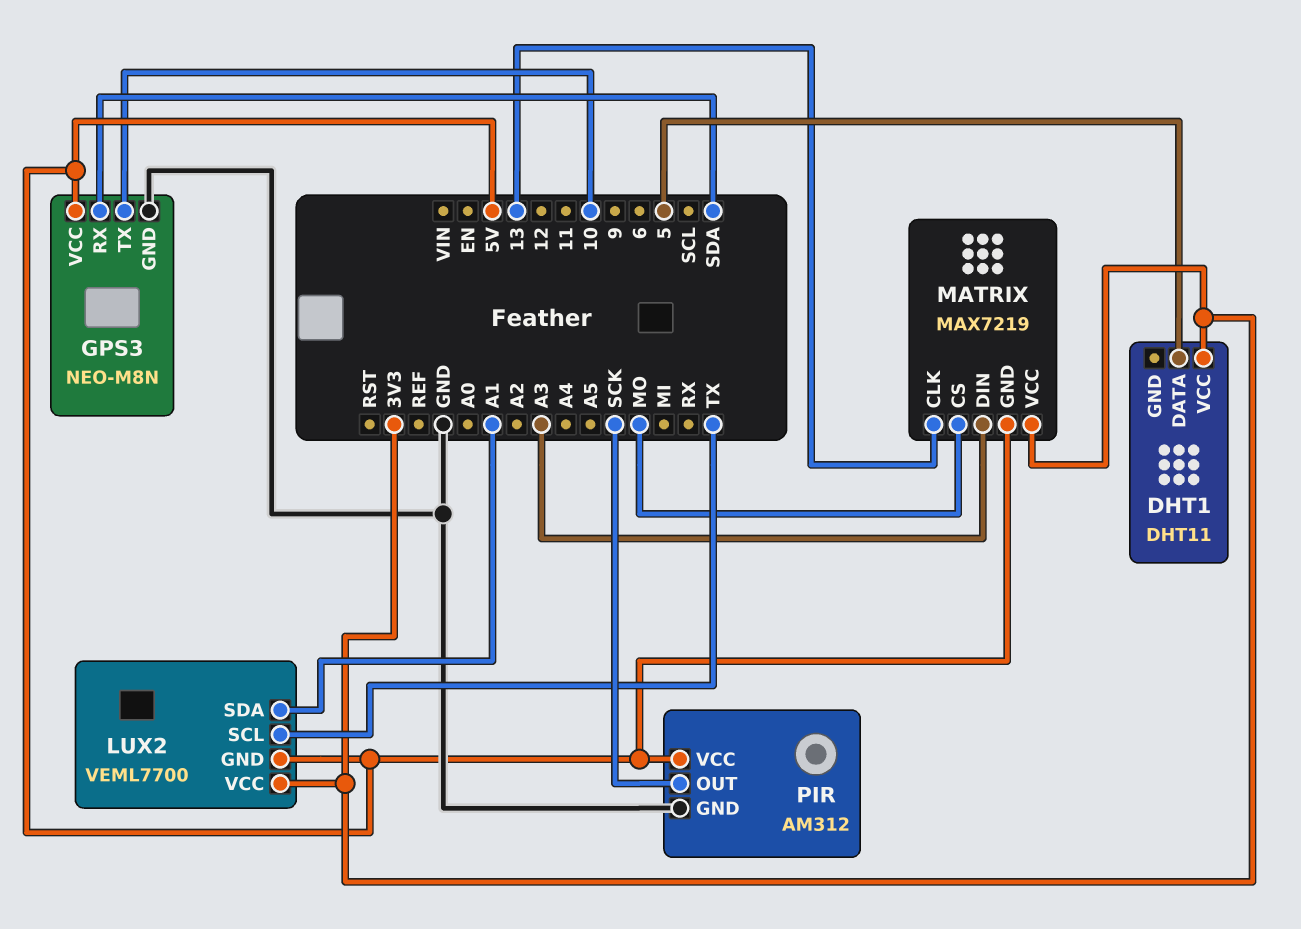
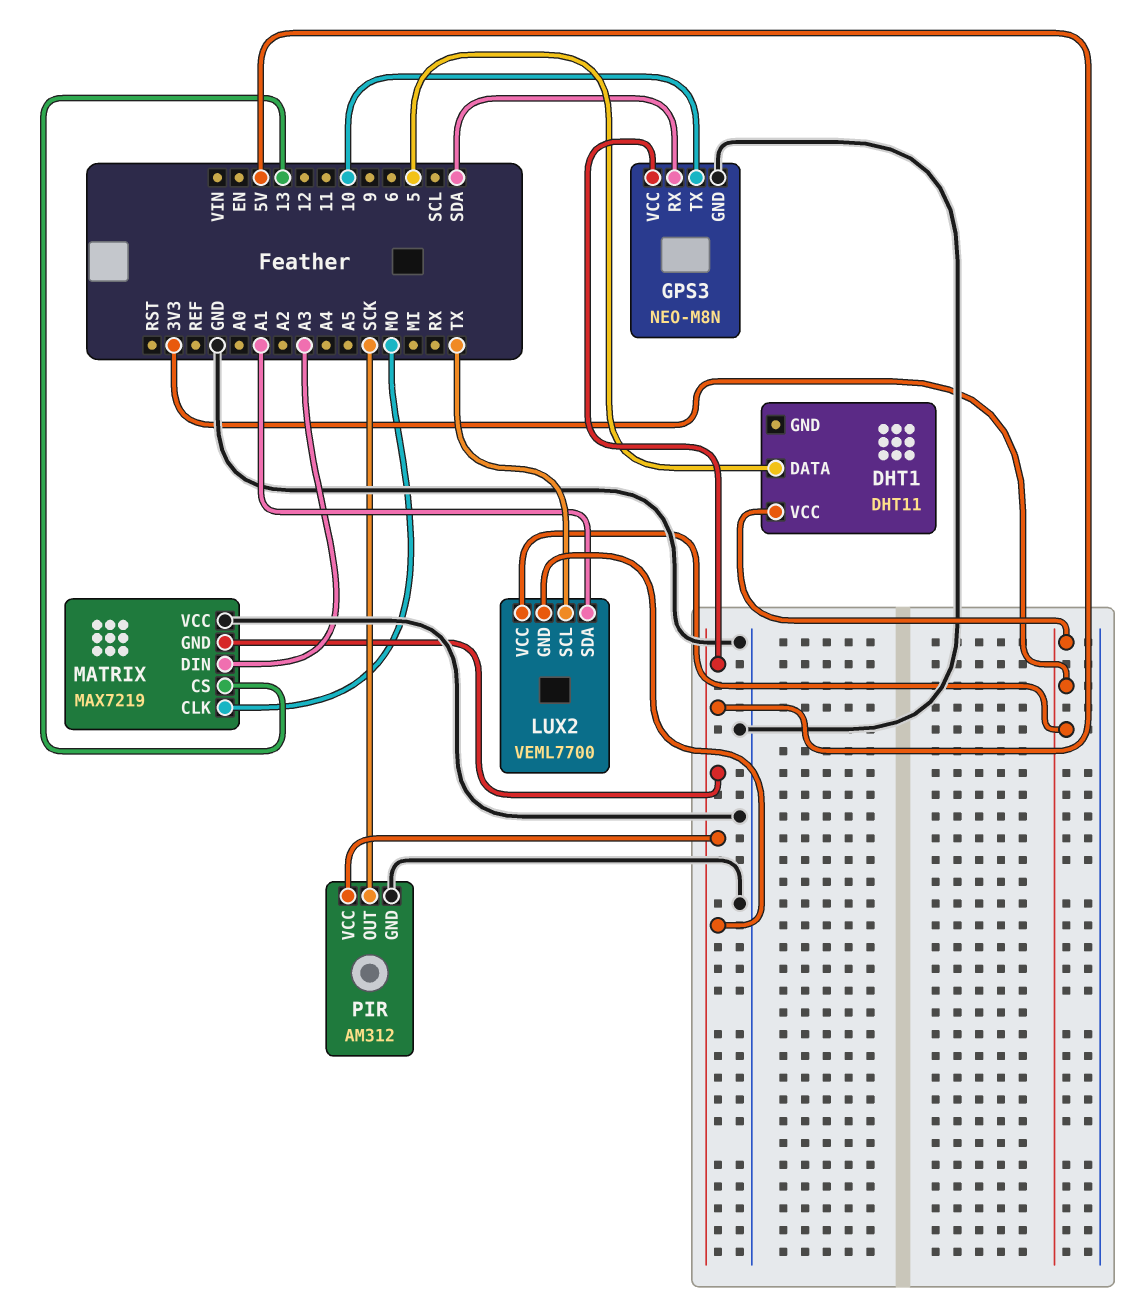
MATRIX pin CLK: 13 -> MO
MATRIX pin CS: MO -> 13
MATRIX pin VCC: 3V3 -> GND

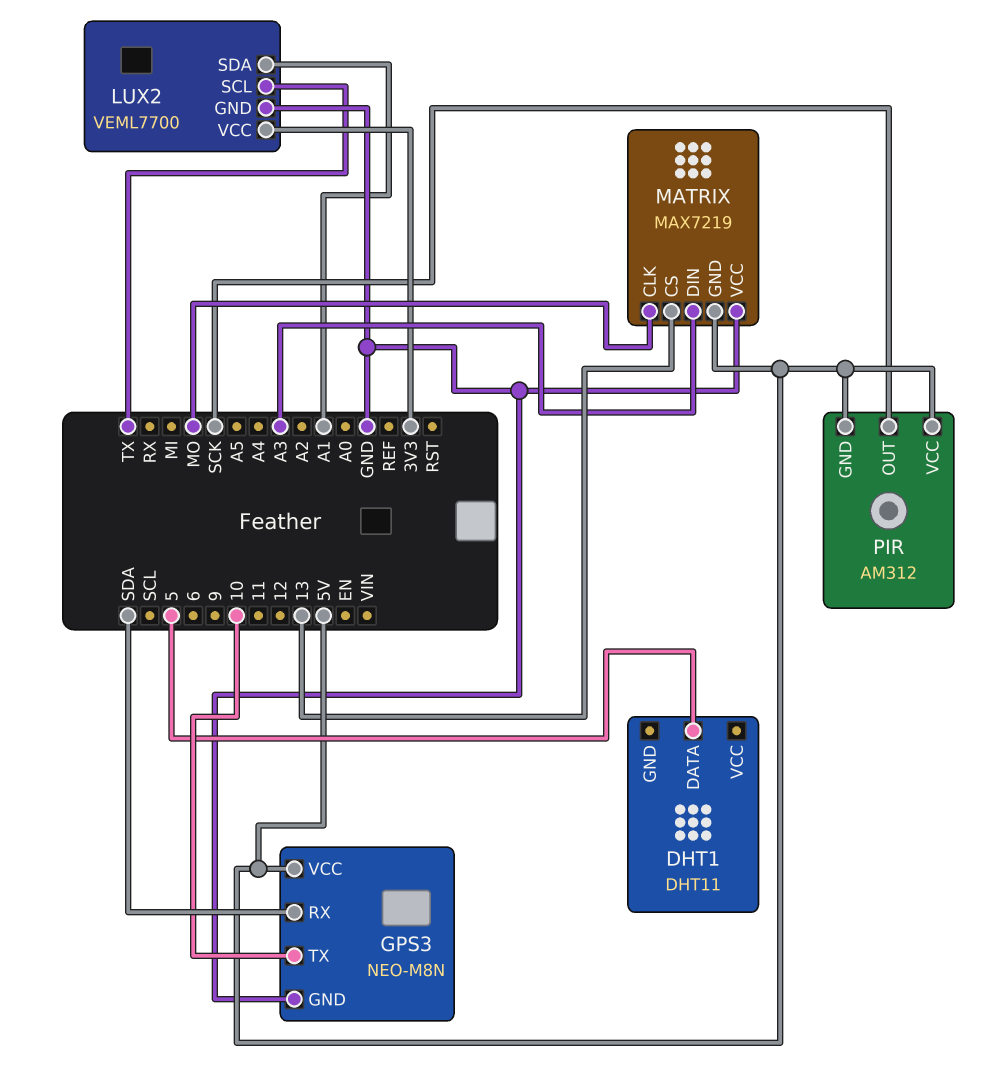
DHT1 pin VCC: 3V3 -> none
LUX2 pin GND: 5V -> GND
PIR pin GND: GND -> 5V

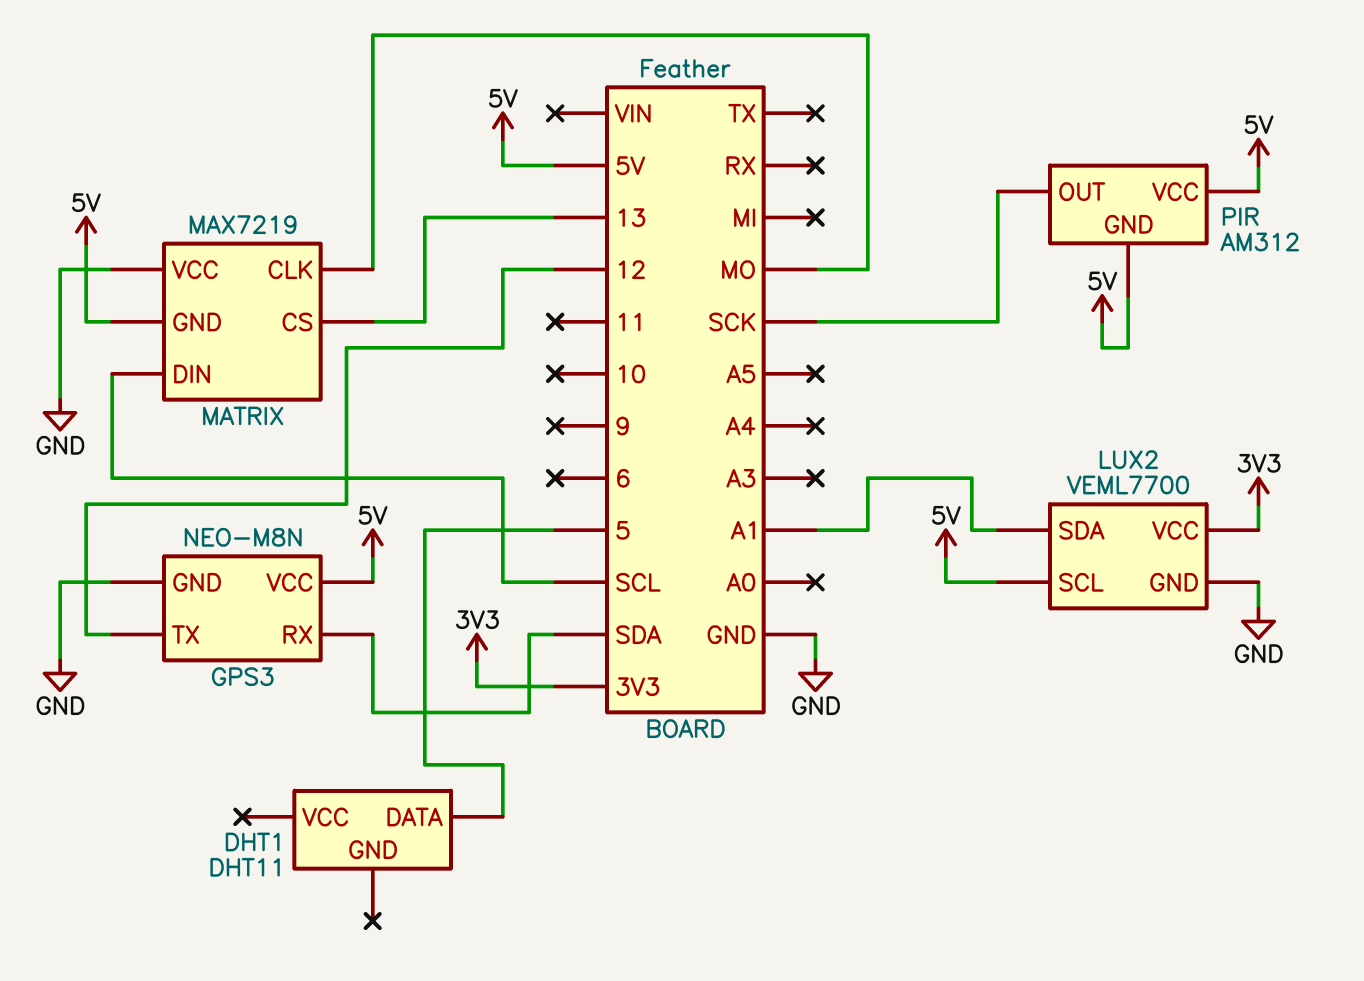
GPS3 pin TX: 10 -> 12
LUX2 pin SCL: TX -> 5V
MATRIX pin DIN: A3 -> SCL

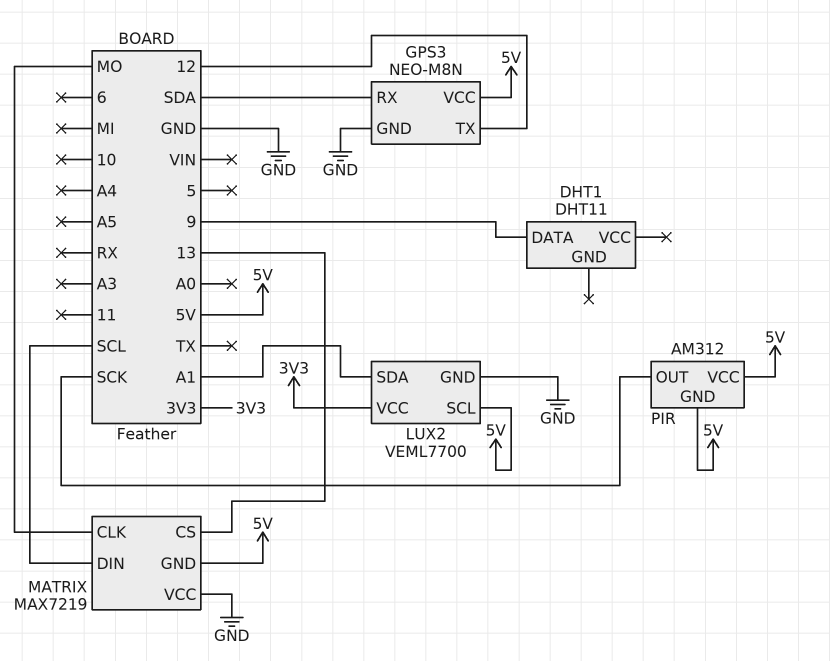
DHT1 pin DATA: 5 -> 9

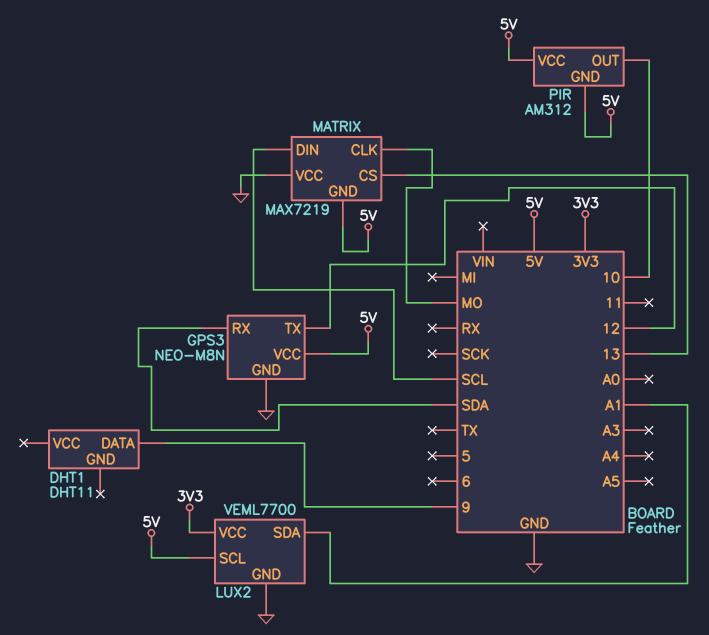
PIR pin OUT: SCK -> 10

